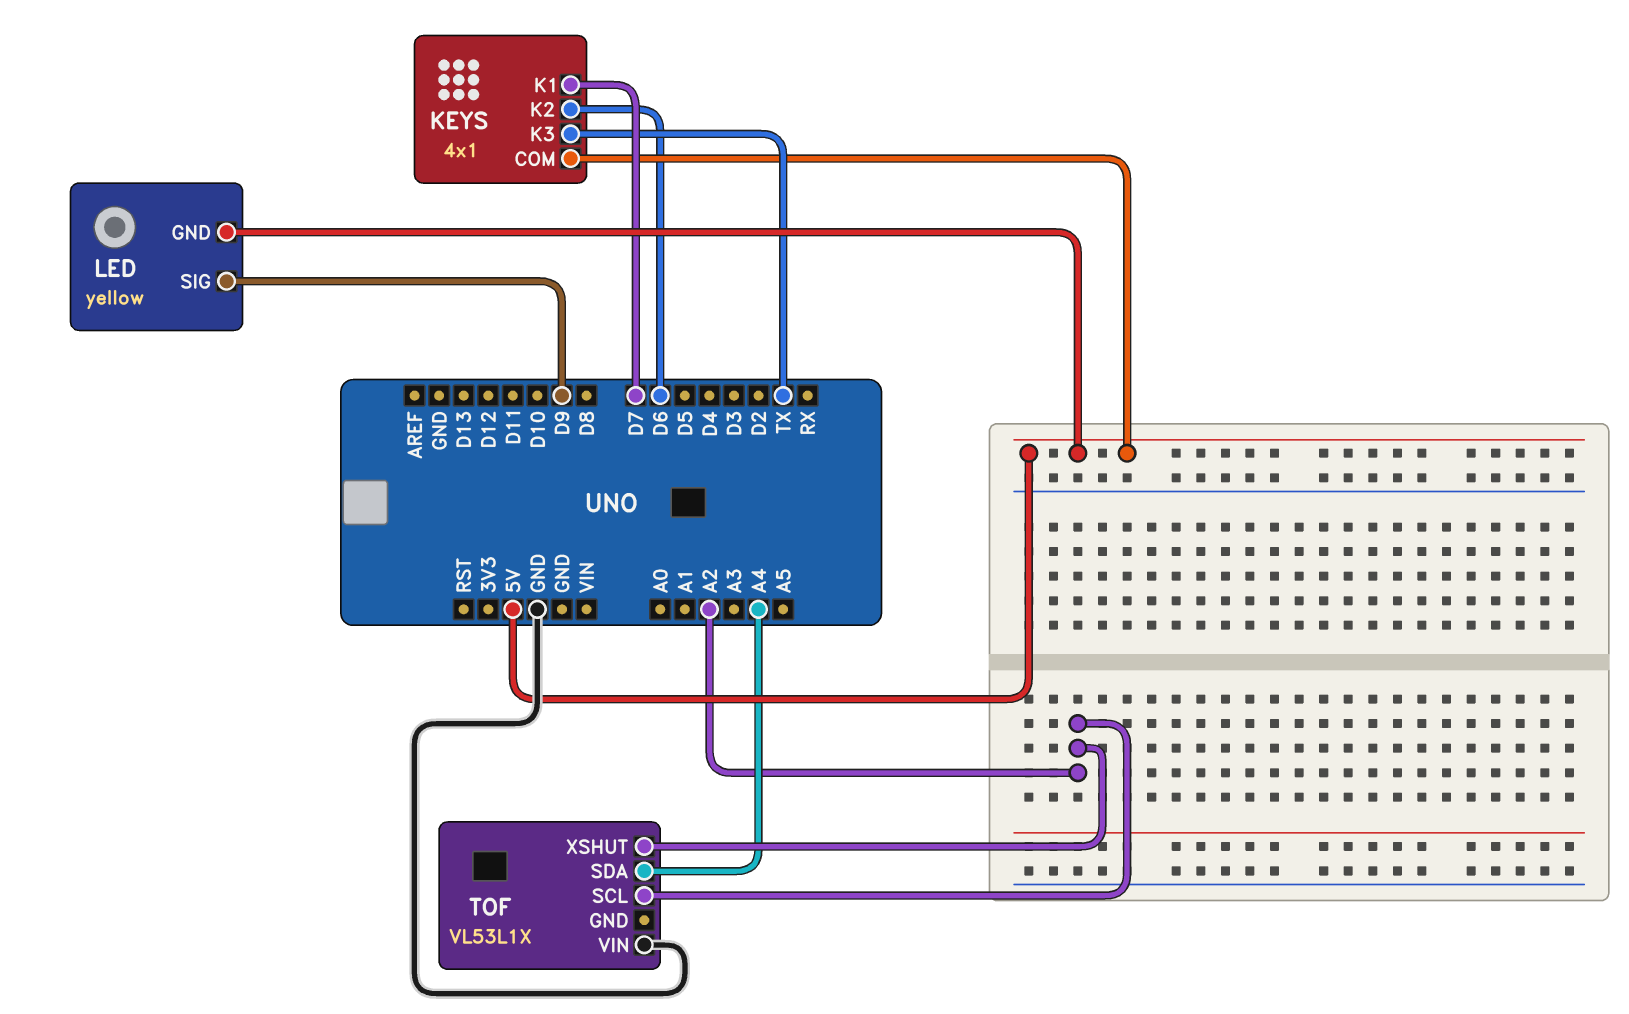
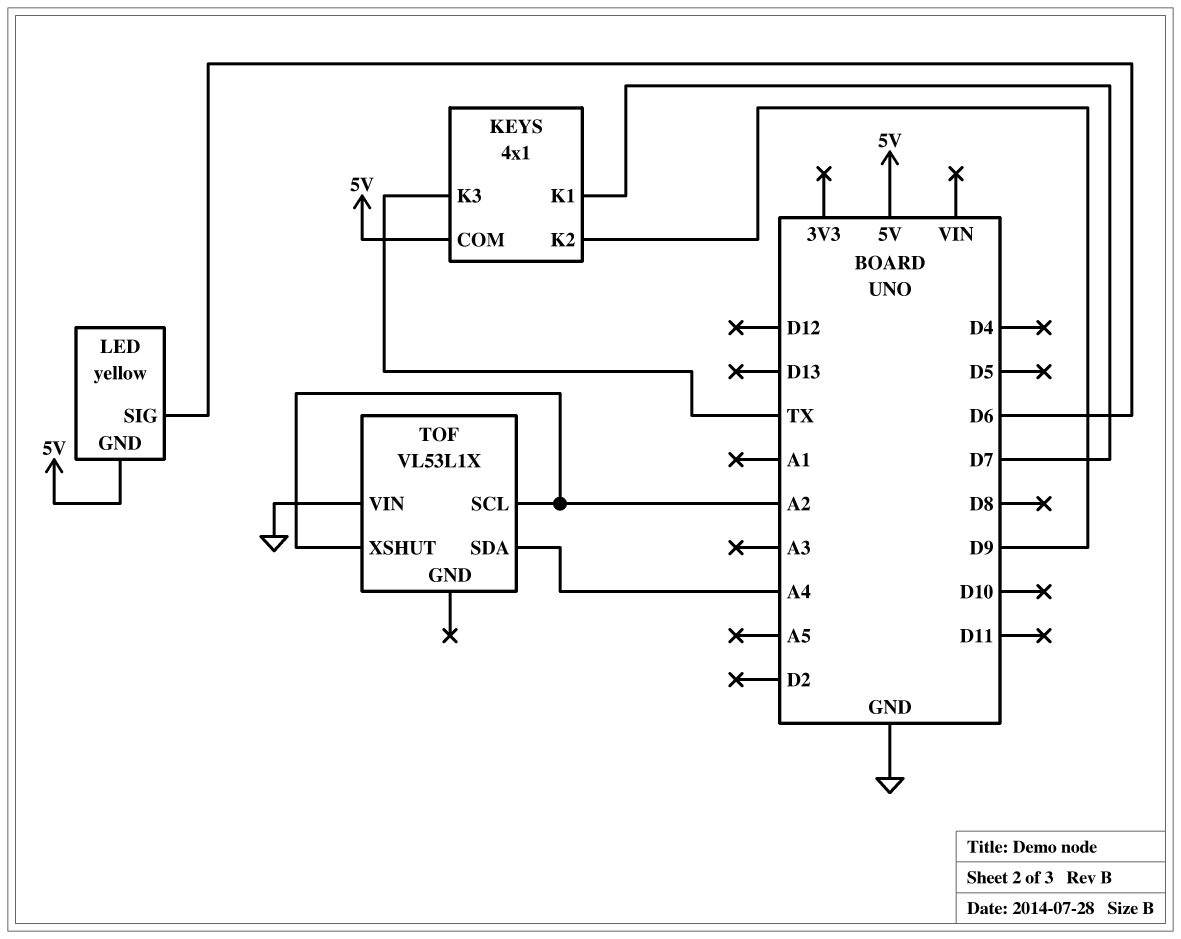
KEYS pin K2: D6 -> D9
LED pin SIG: D9 -> D6

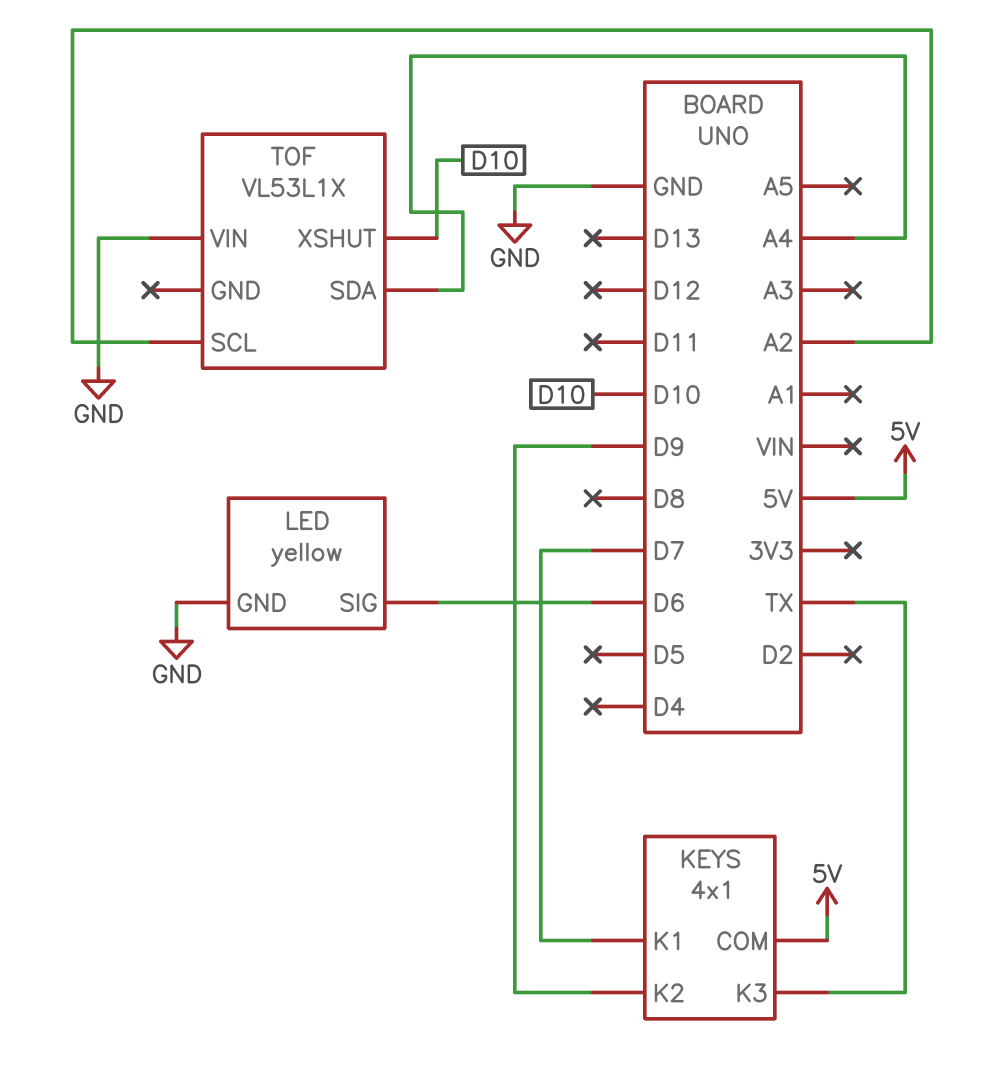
LED pin GND: 5V -> GND
TOF pin XSHUT: A2 -> D10

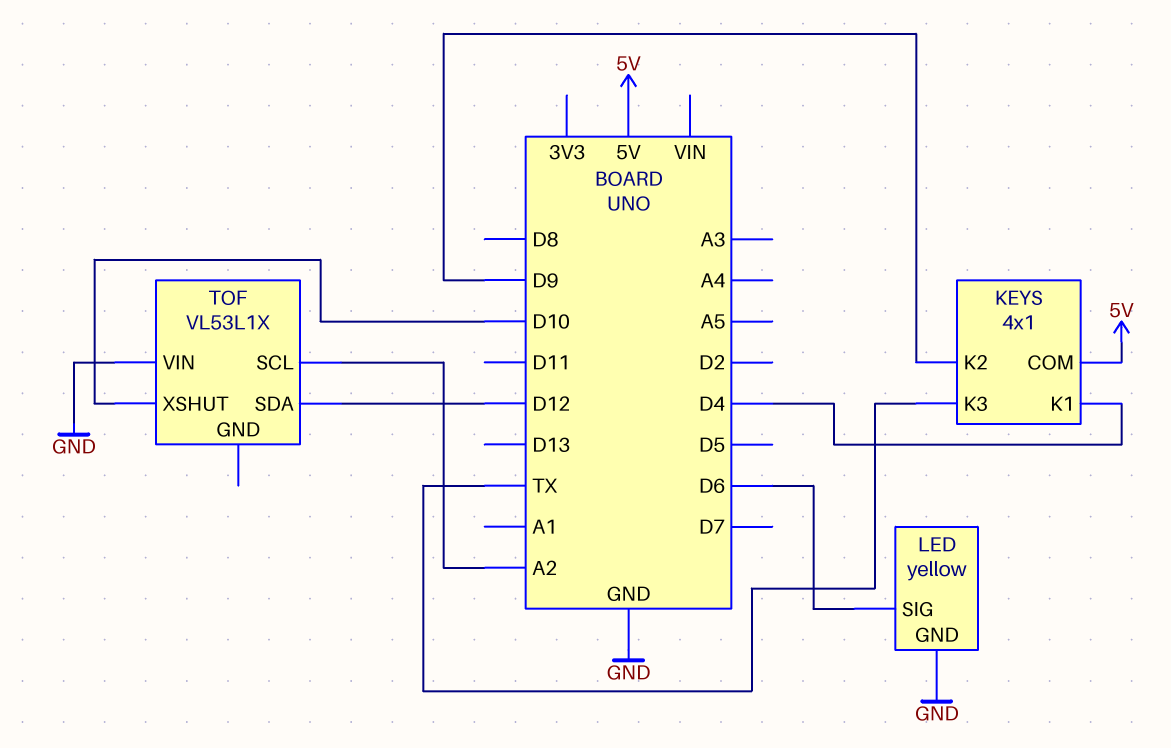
KEYS pin K1: D7 -> D4
TOF pin SDA: A4 -> D12

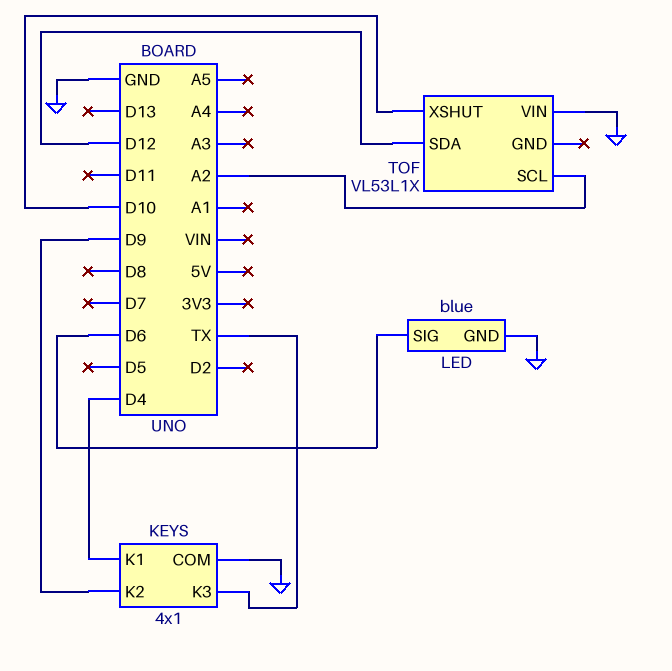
KEYS pin COM: 5V -> GND
LED: yellow -> blue

